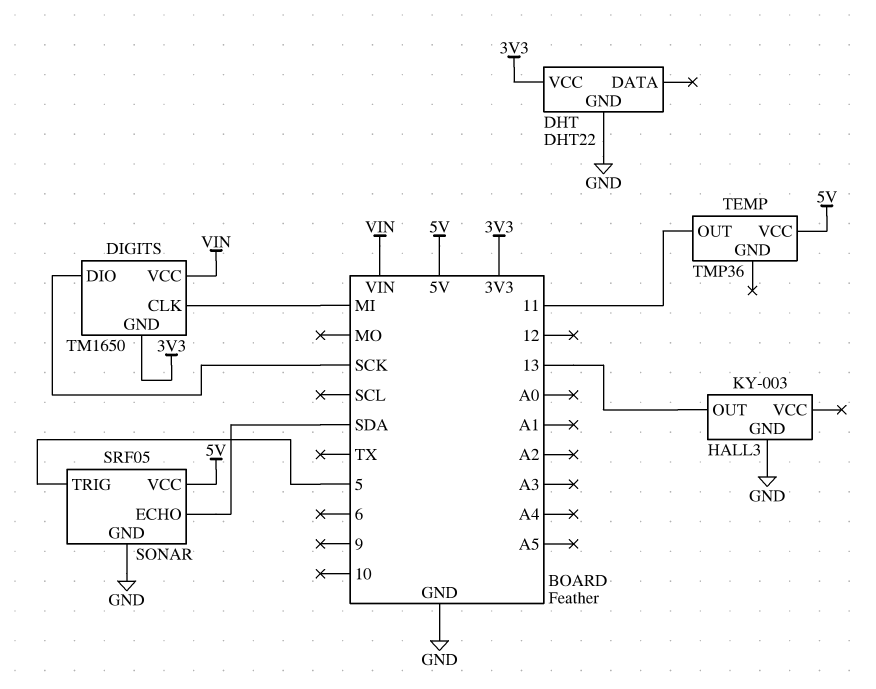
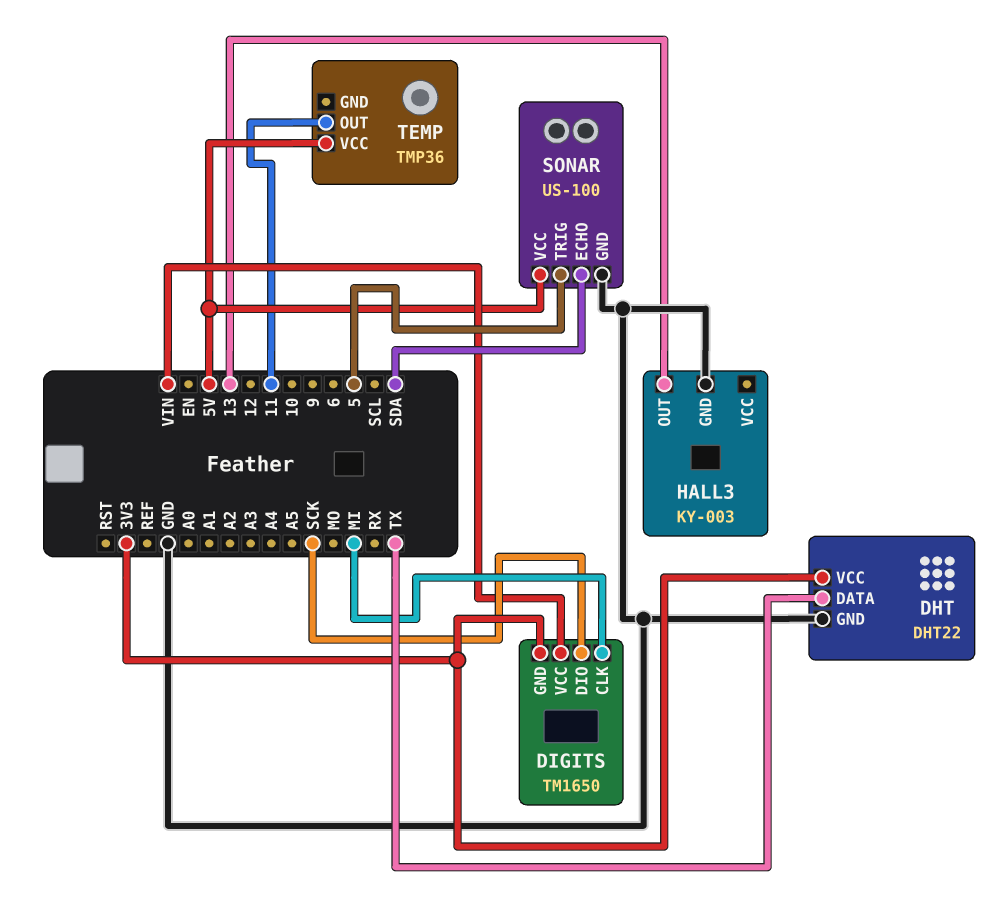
DHT pin DATA: none -> TX
SONAR: SRF05 -> US-100

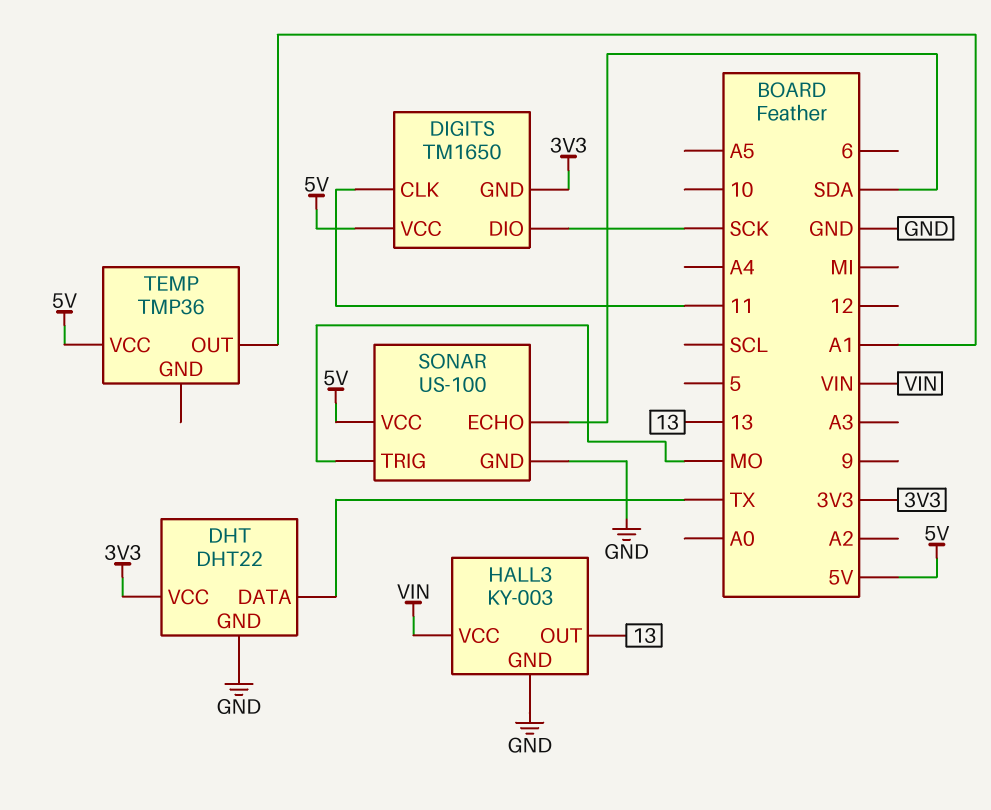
DIGITS pin CLK: MI -> 11
DIGITS pin VCC: VIN -> 5V
HALL3 pin VCC: none -> VIN
SONAR pin TRIG: 5 -> MO
TEMP pin OUT: 11 -> A1

